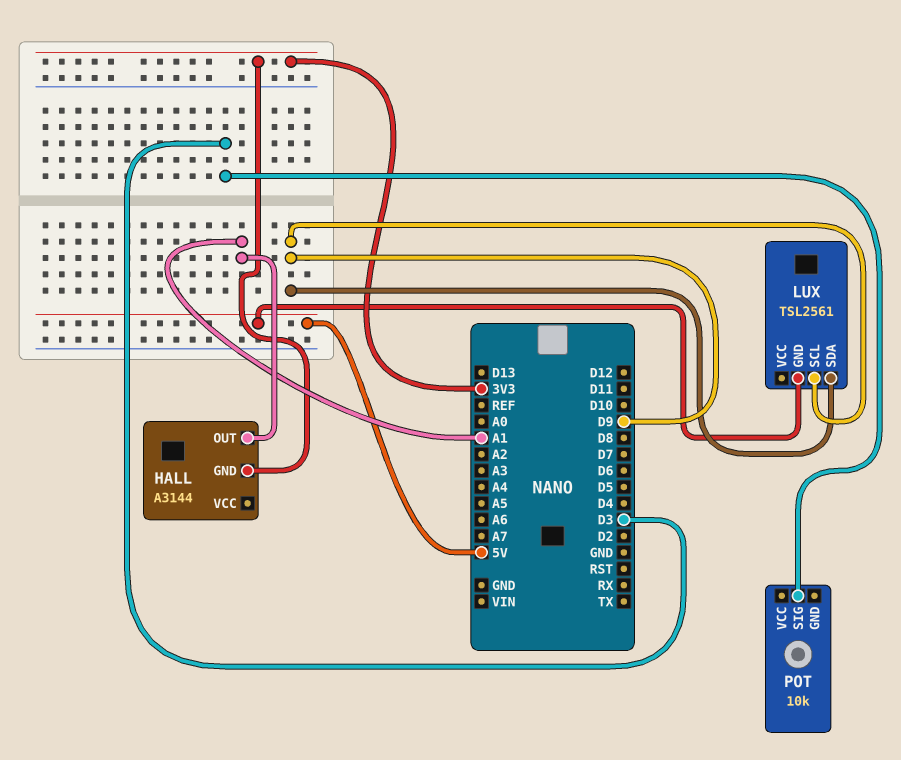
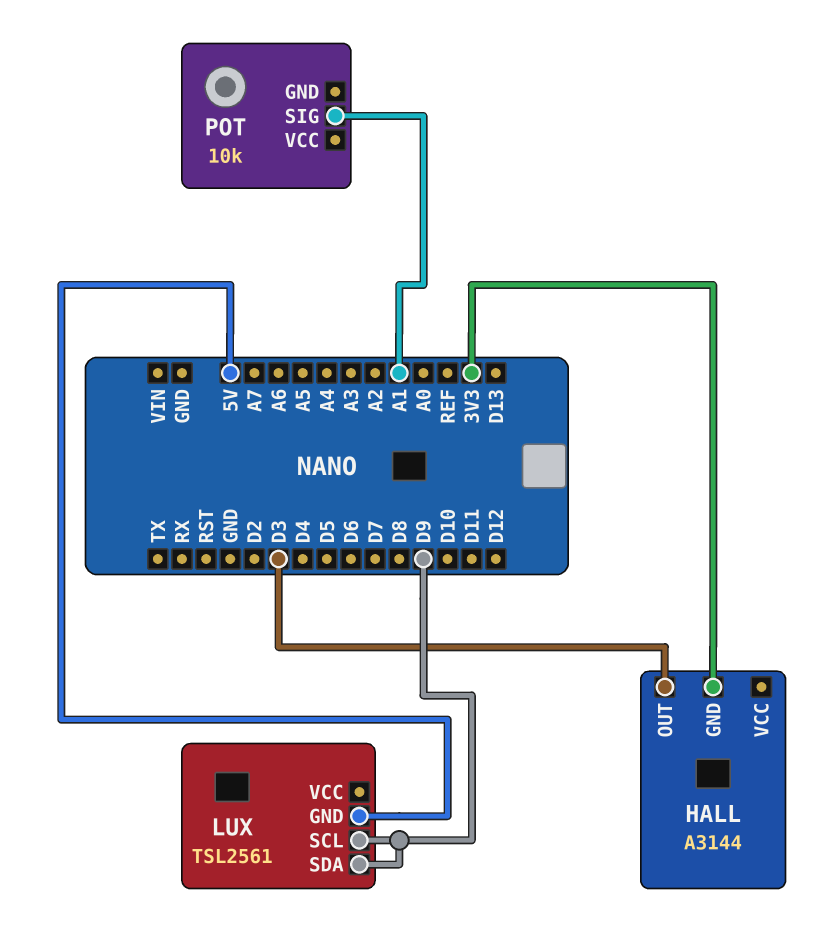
HALL pin OUT: A1 -> D3
POT pin SIG: D3 -> A1

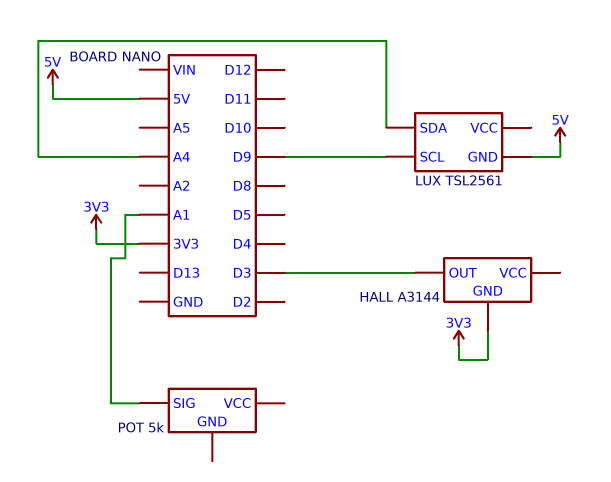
LUX pin SDA: D9 -> A4
POT: 10k -> 5k

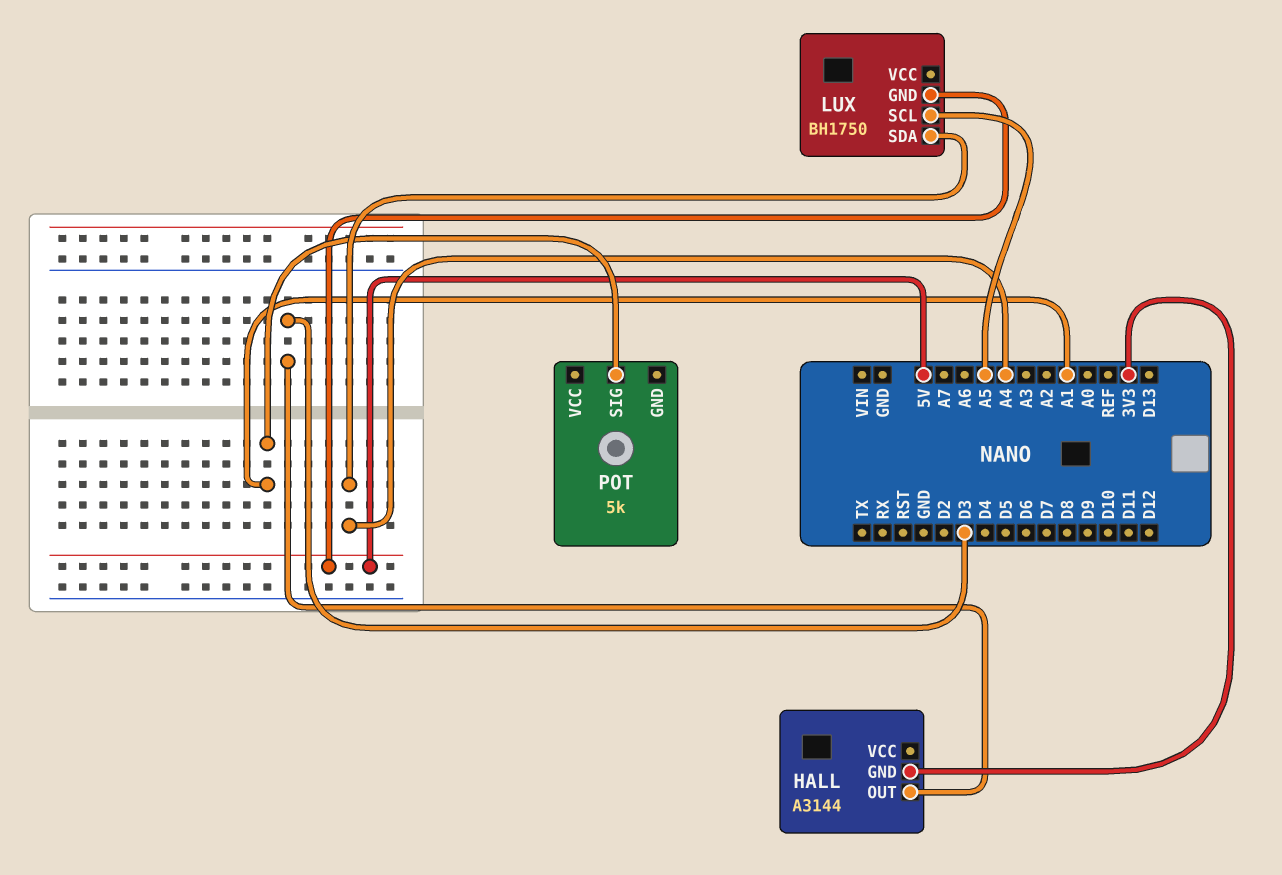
LUX: TSL2561 -> BH1750
LUX pin SCL: D9 -> A5

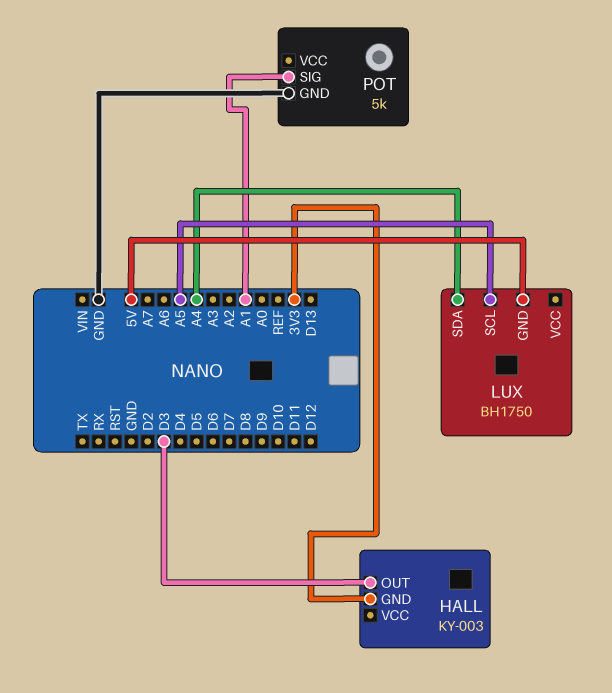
HALL: A3144 -> KY-003
POT pin GND: none -> GND

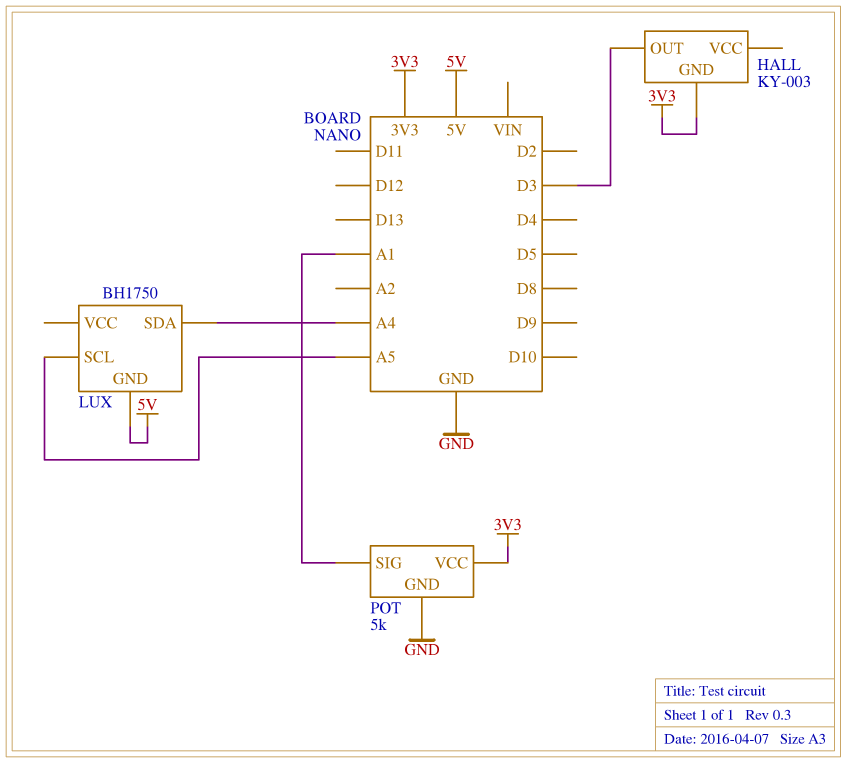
POT pin VCC: none -> 3V3

